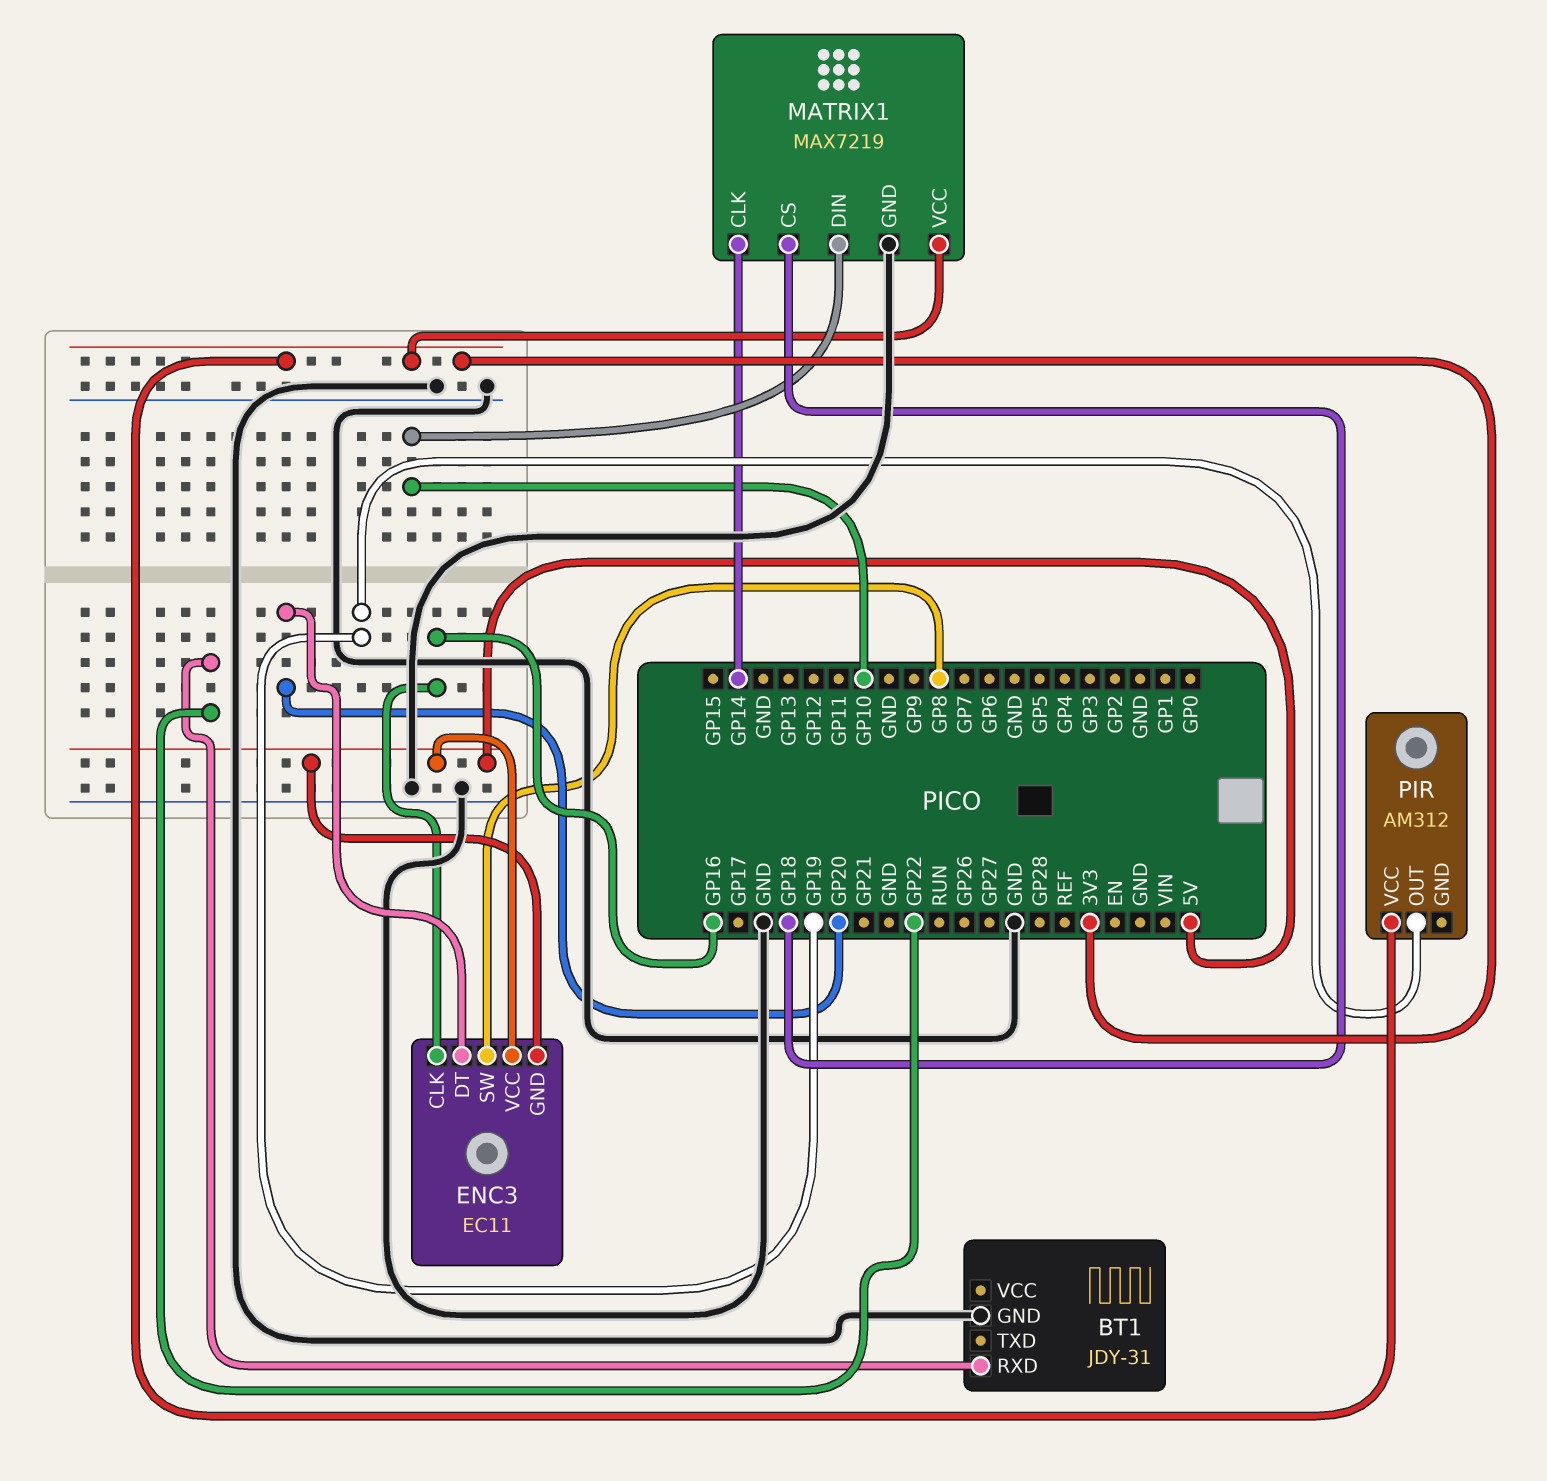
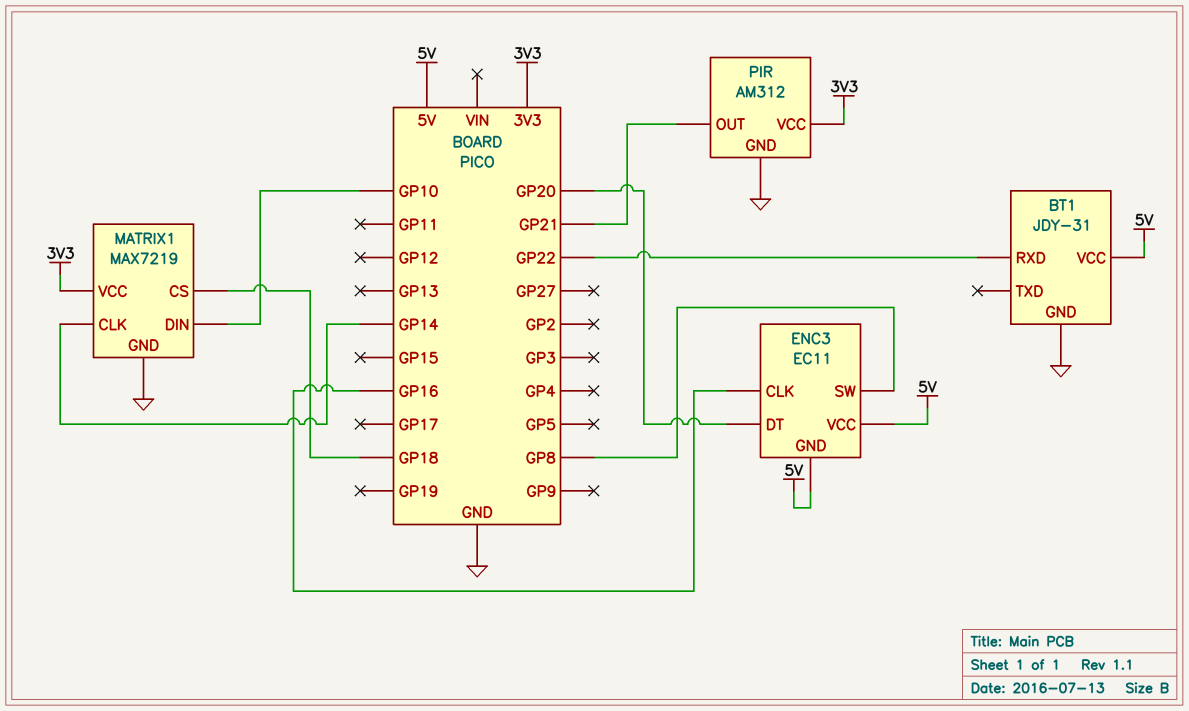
BT1 pin VCC: none -> 5V
PIR pin GND: none -> GND
PIR pin OUT: GP19 -> GP21

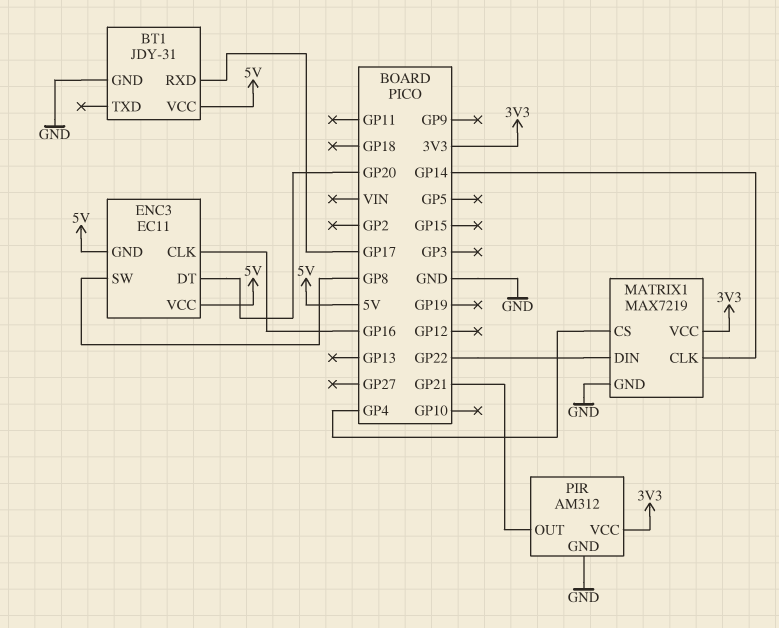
BT1 pin RXD: GP22 -> GP17
MATRIX1 pin CS: GP18 -> GP4
MATRIX1 pin DIN: GP10 -> GP22

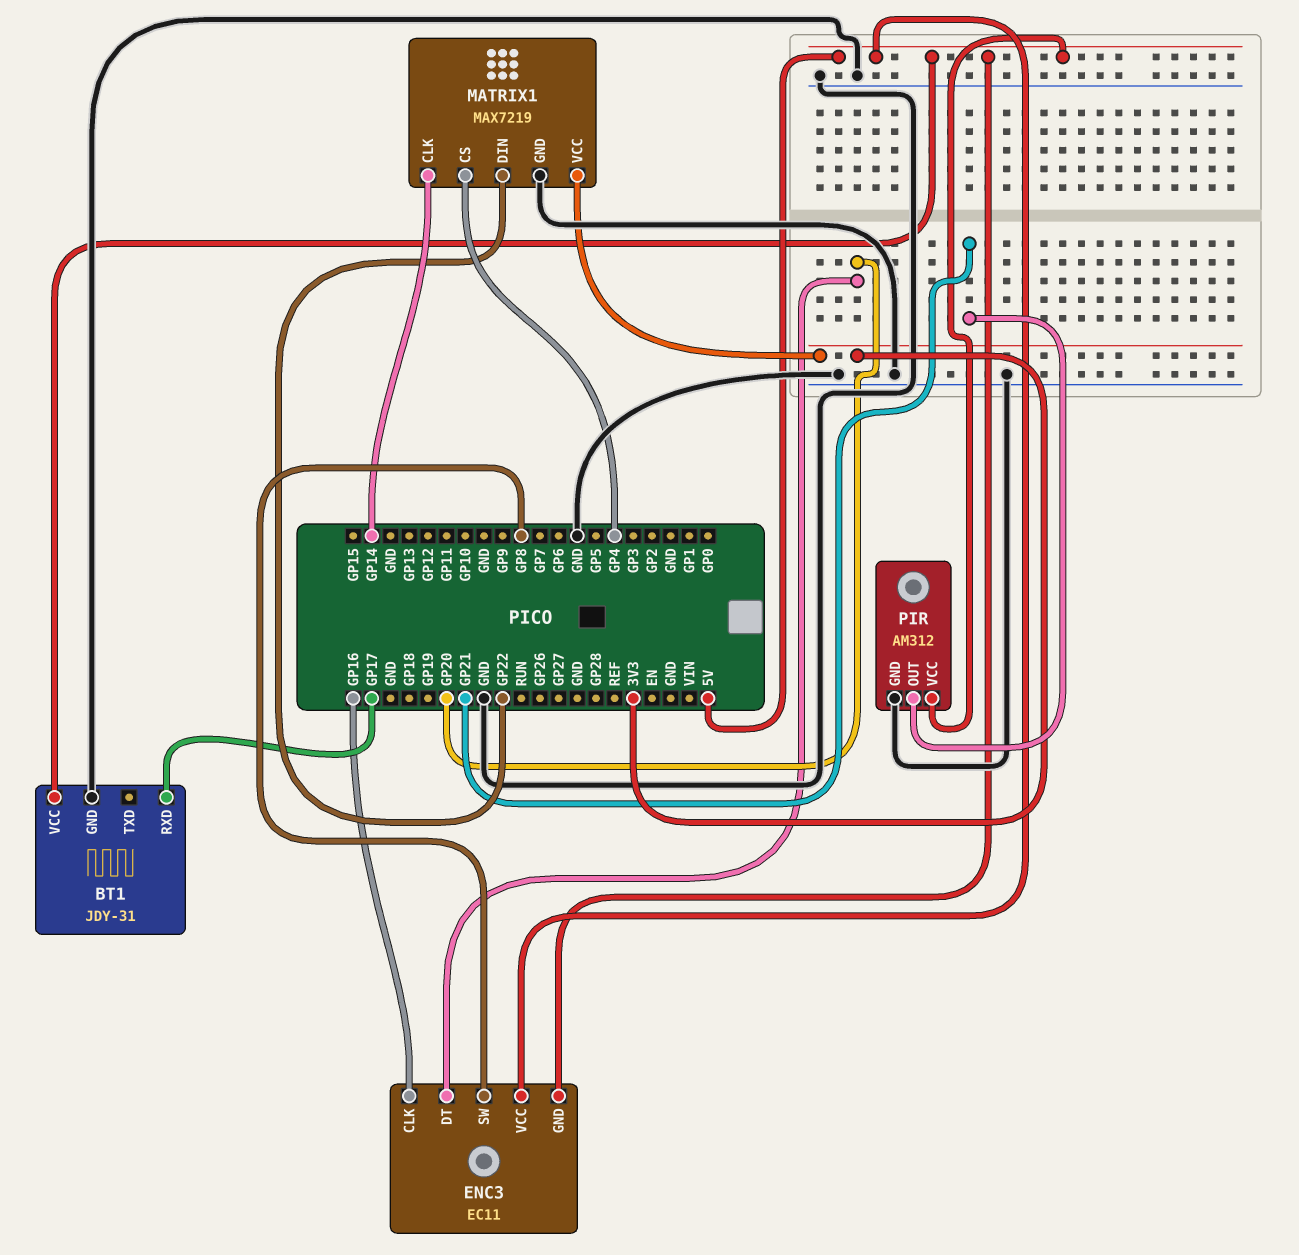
PIR pin VCC: 3V3 -> 5V

